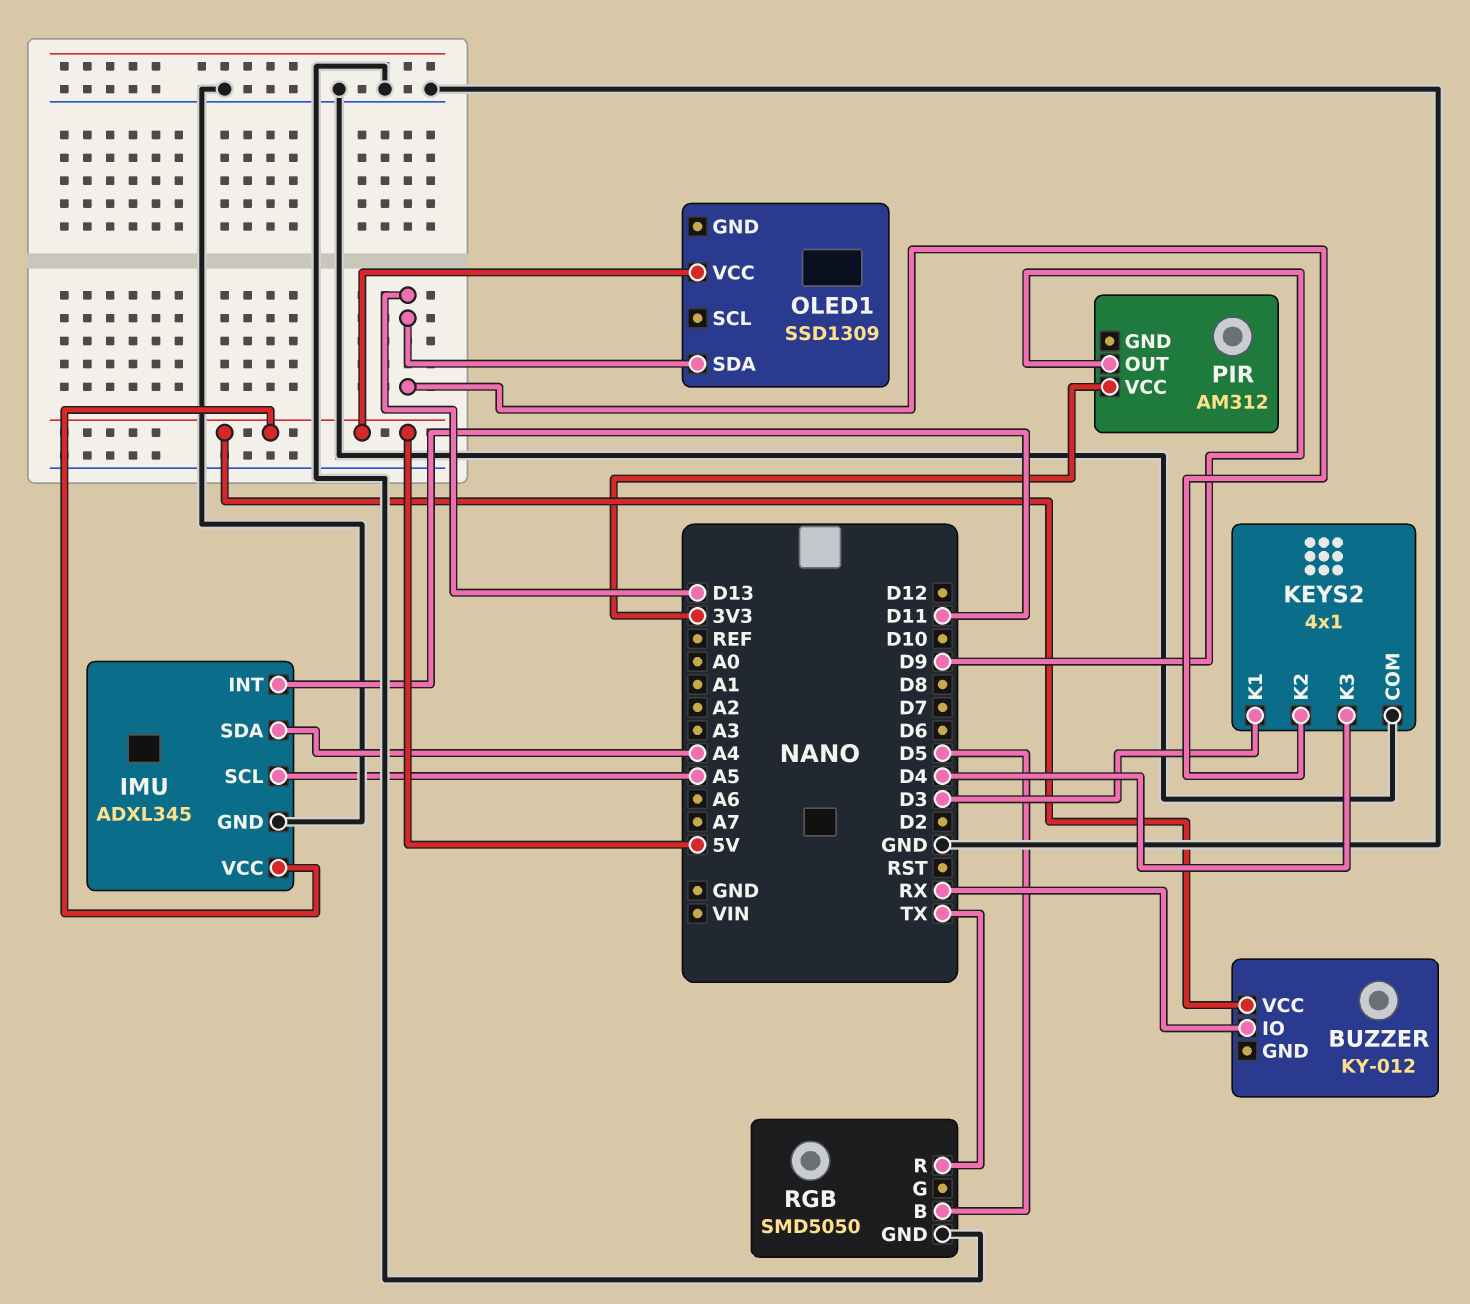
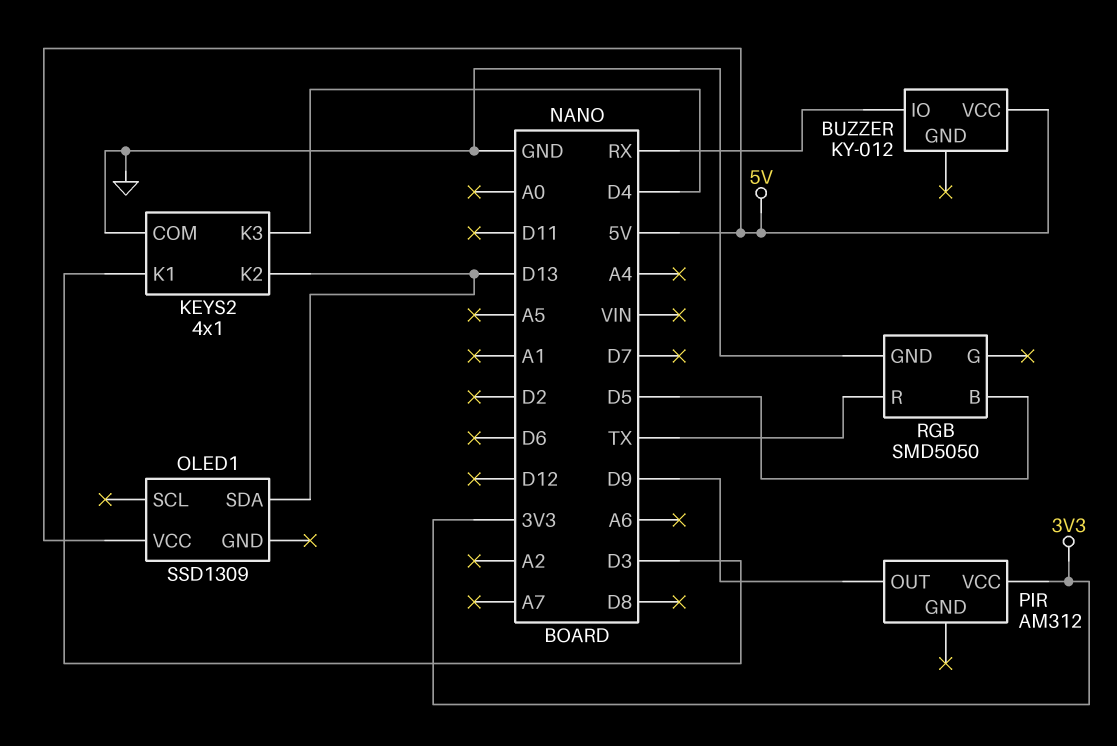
IMU: ADXL345 -> none
IMU pin GND: GND -> none
IMU pin INT: D11 -> none
IMU pin SCL: A5 -> none
IMU pin SDA: A4 -> none
IMU pin VCC: 5V -> none

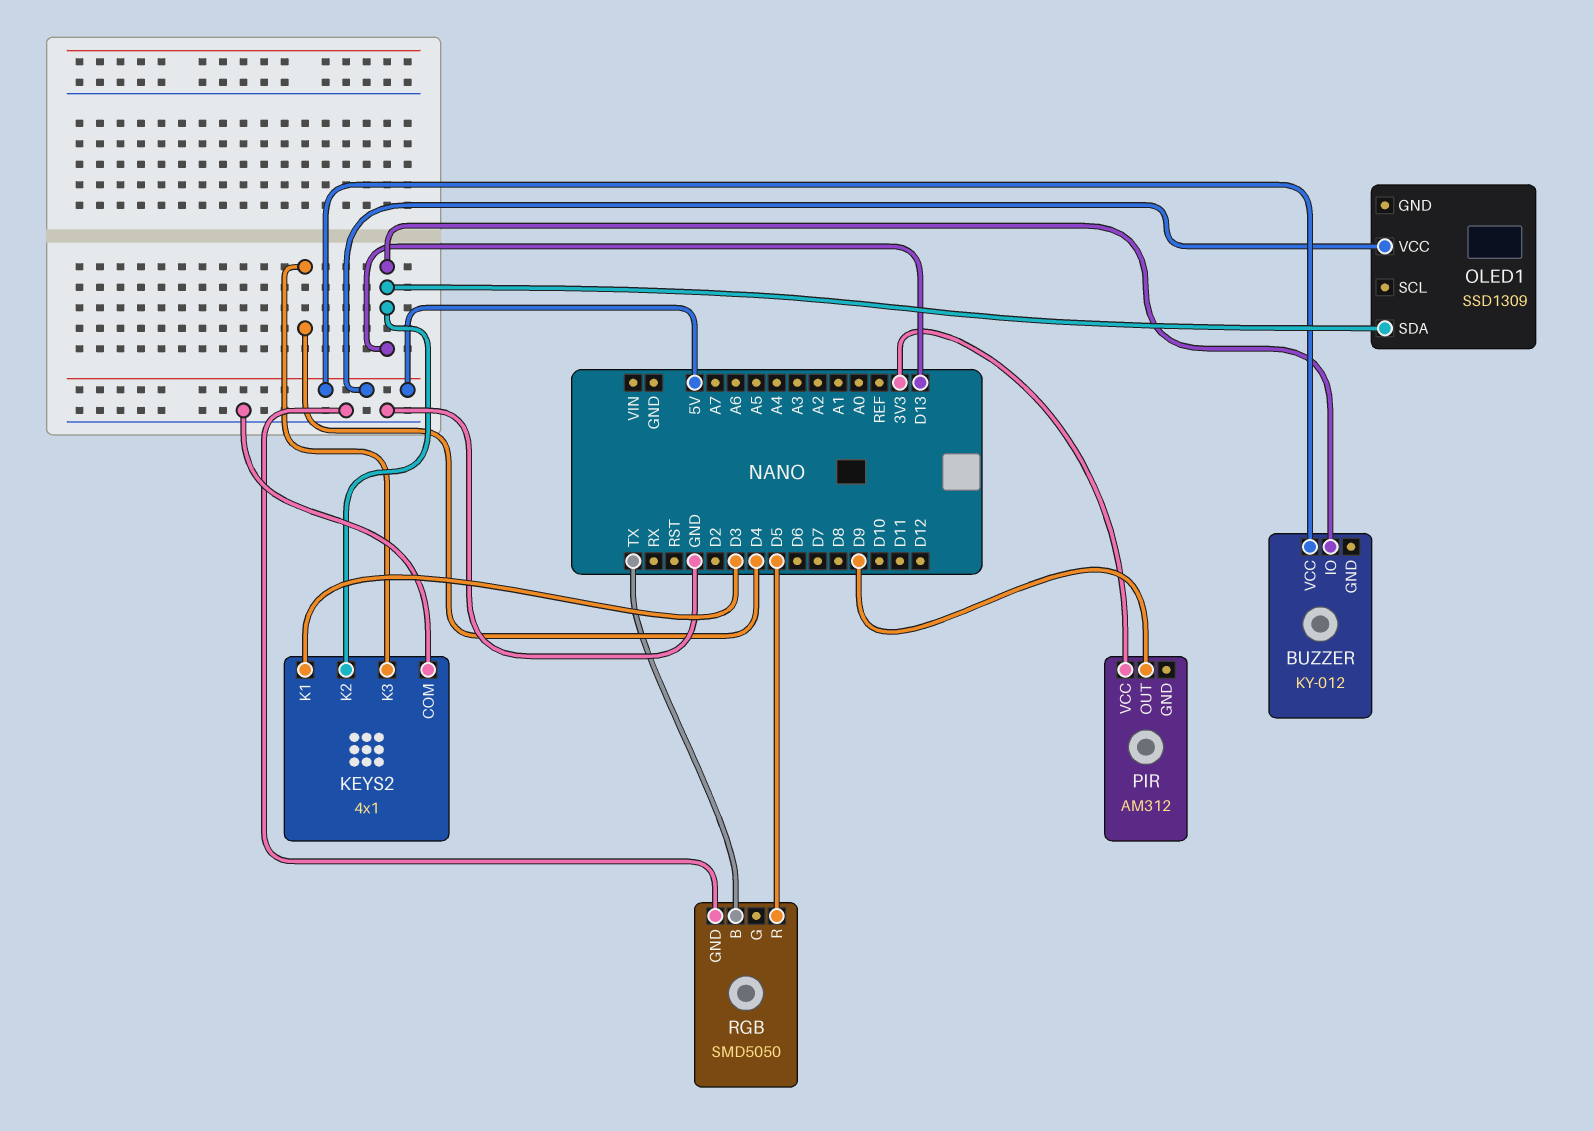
BUZZER pin IO: RX -> D13
RGB pin B: D5 -> TX
RGB pin R: TX -> D5

